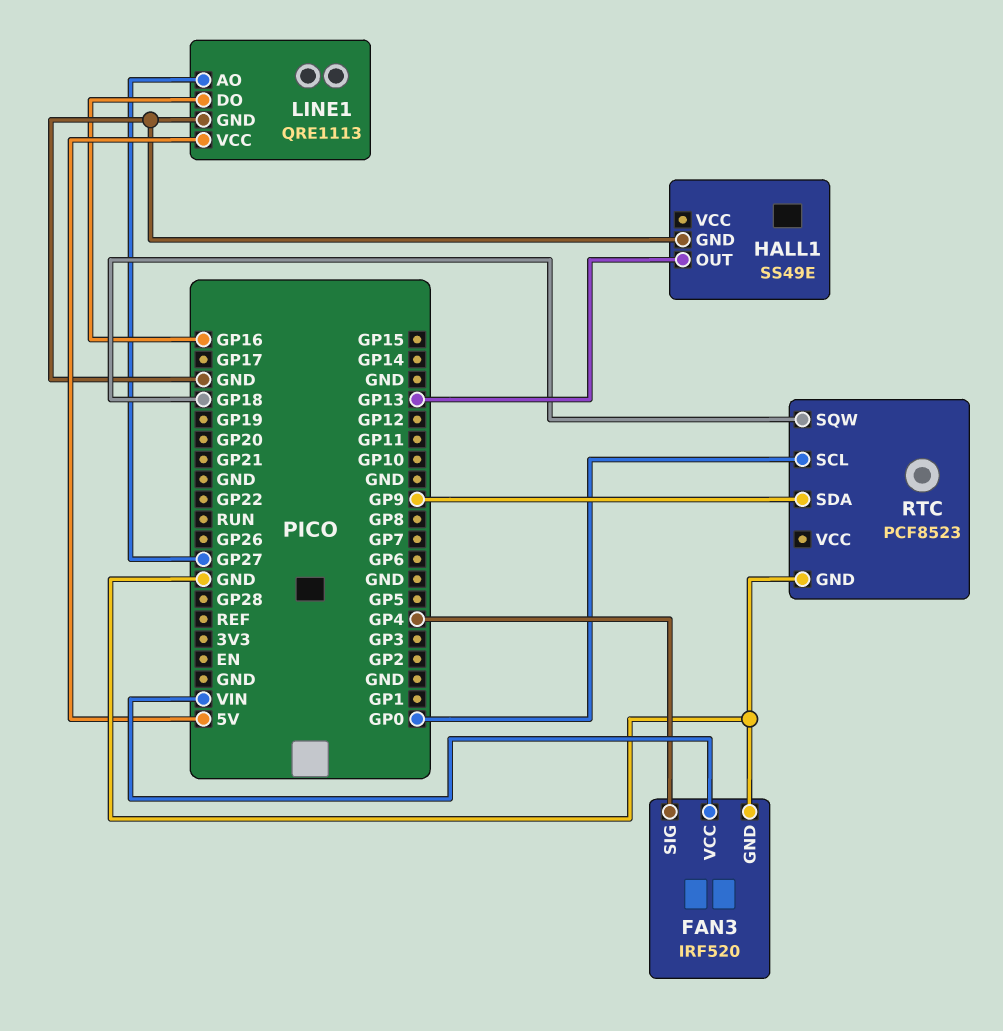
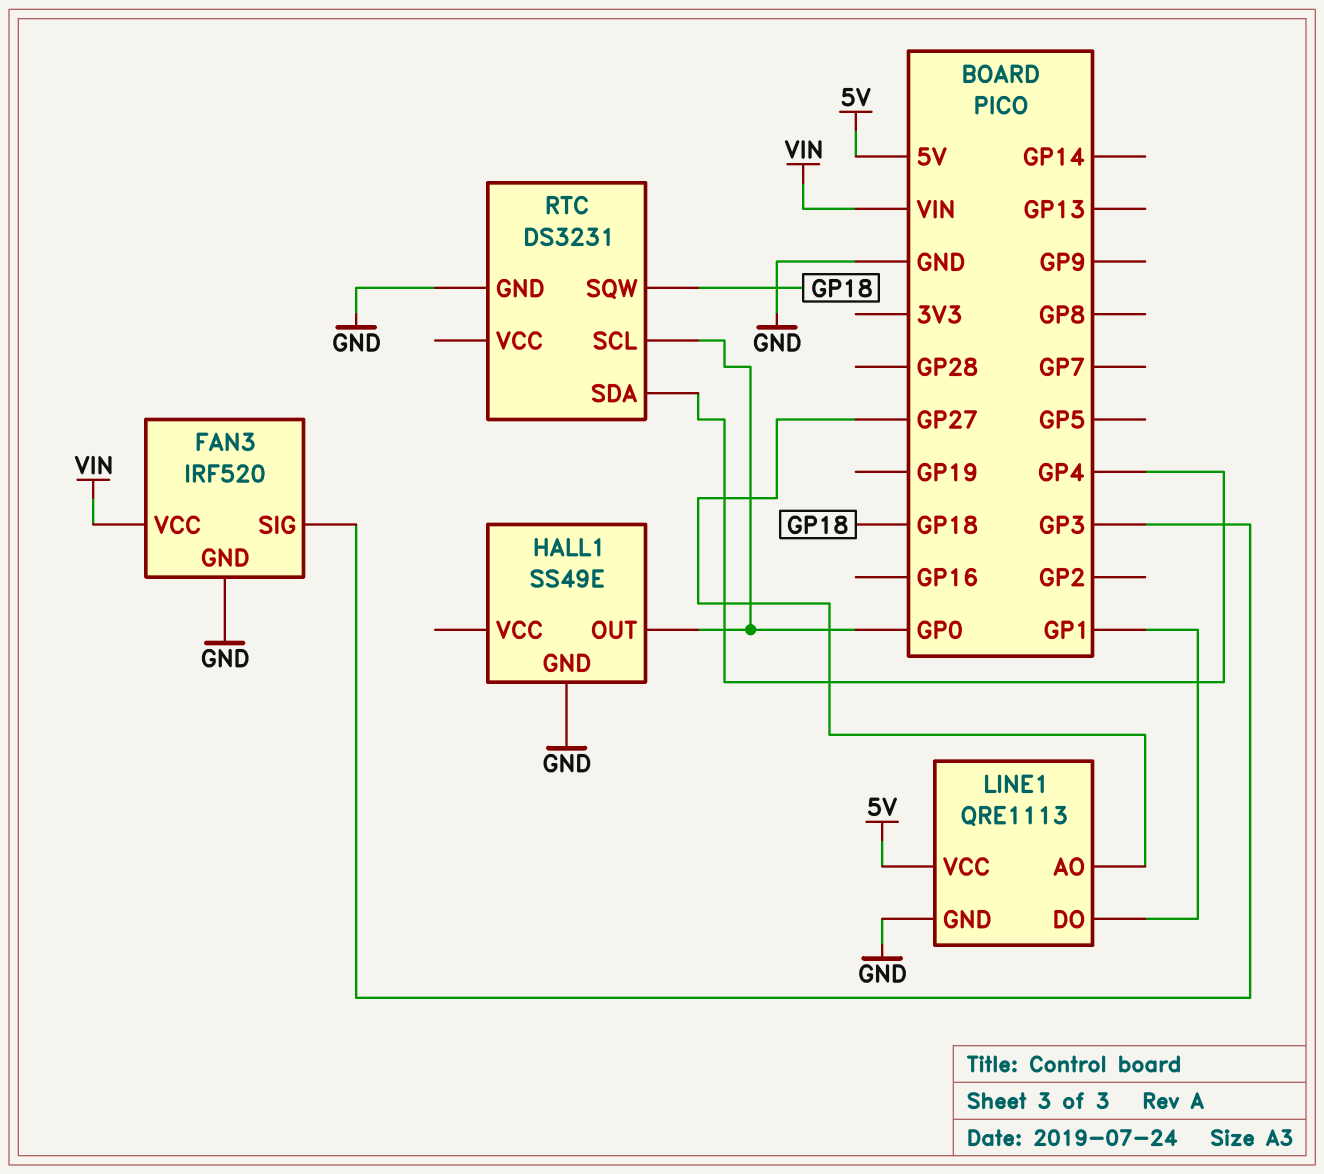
FAN3 pin SIG: GP4 -> GP3
HALL1 pin OUT: GP13 -> GP0
LINE1 pin DO: GP16 -> GP1
RTC: PCF8523 -> DS3231
RTC pin SDA: GP9 -> GP4

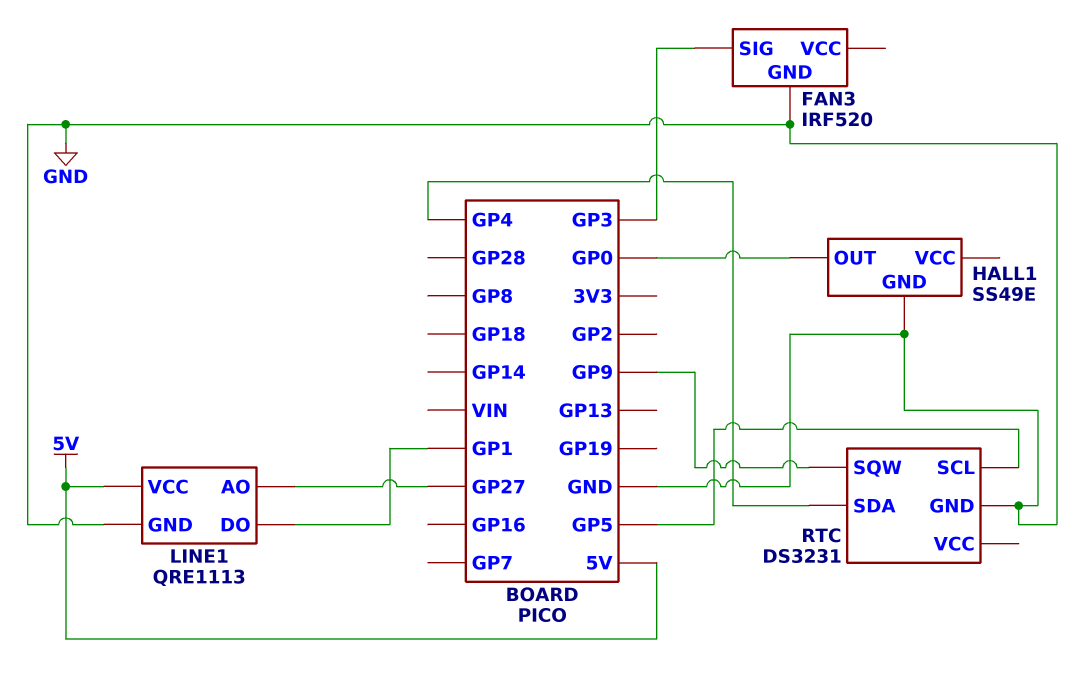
FAN3 pin VCC: VIN -> none
RTC pin SCL: GP0 -> GP5
RTC pin SQW: GP18 -> GP9

